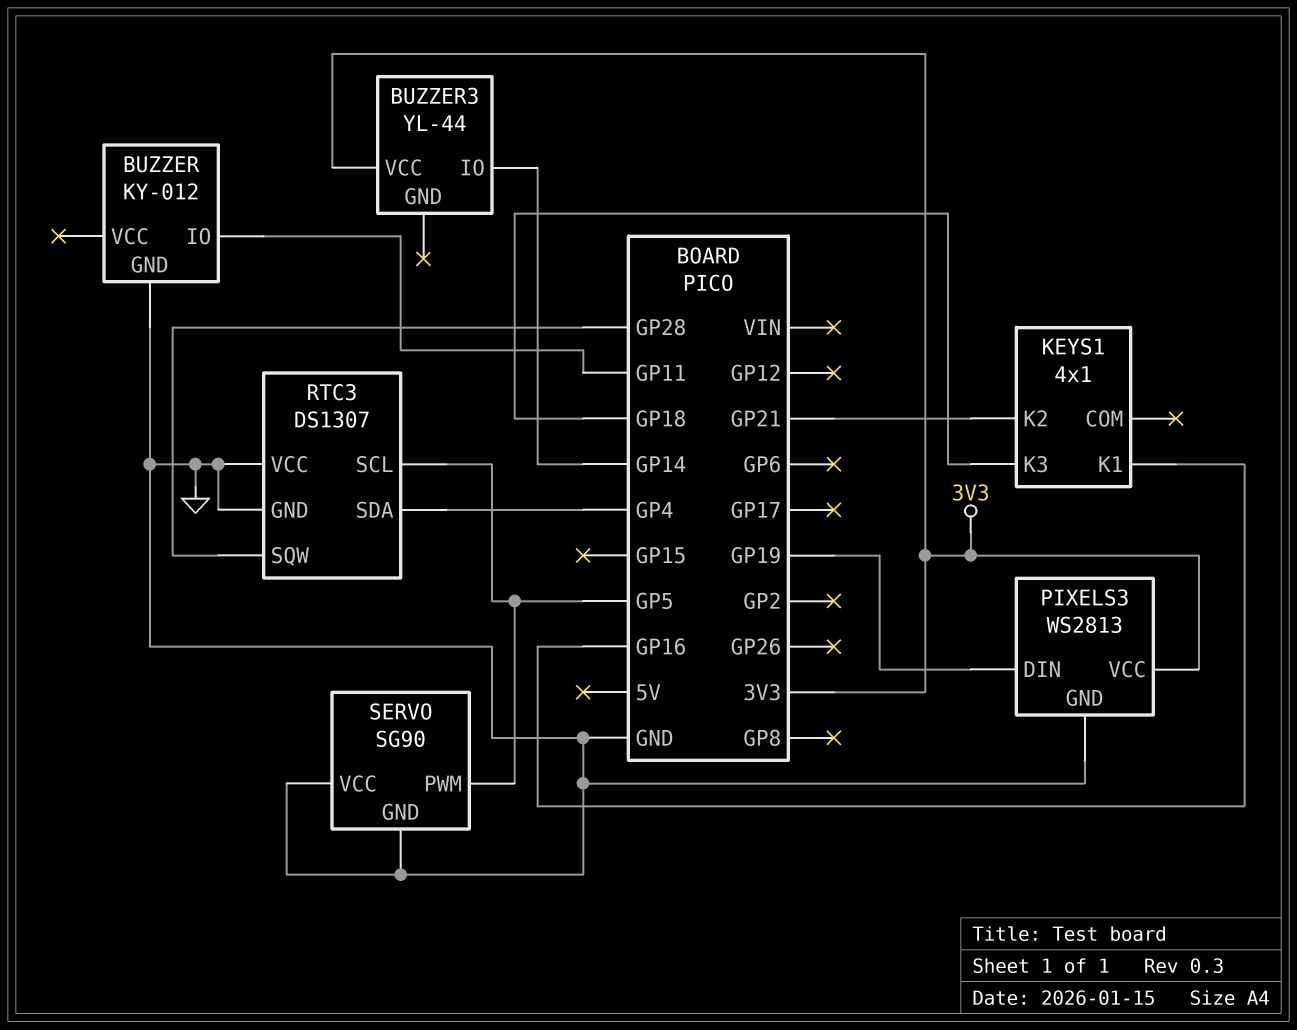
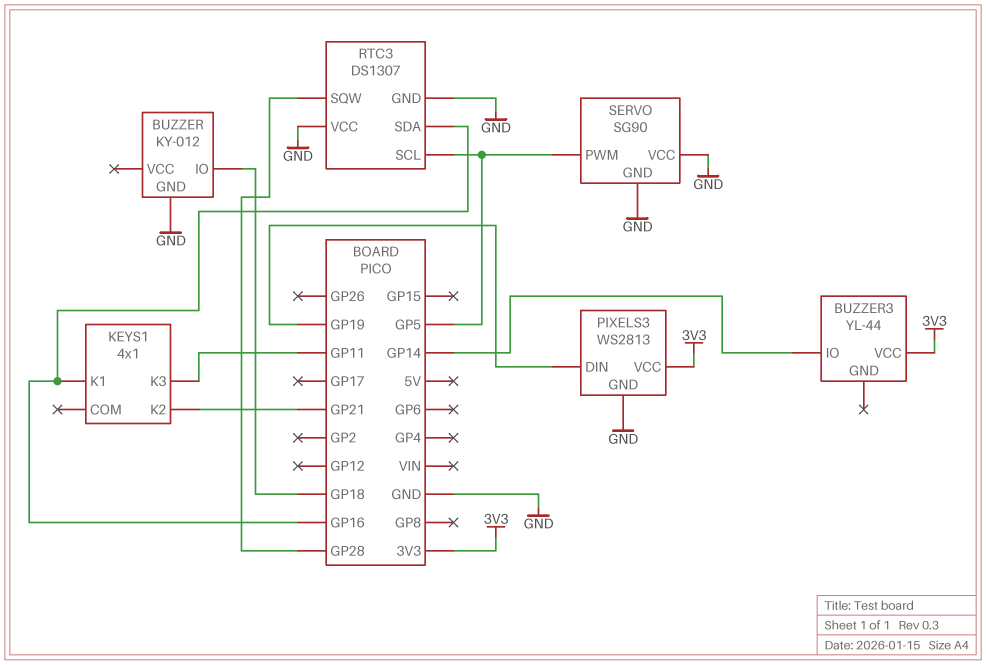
BUZZER pin IO: GP11 -> GP18
KEYS1 pin K3: GP18 -> GP11
RTC3 pin SDA: GP4 -> GP16

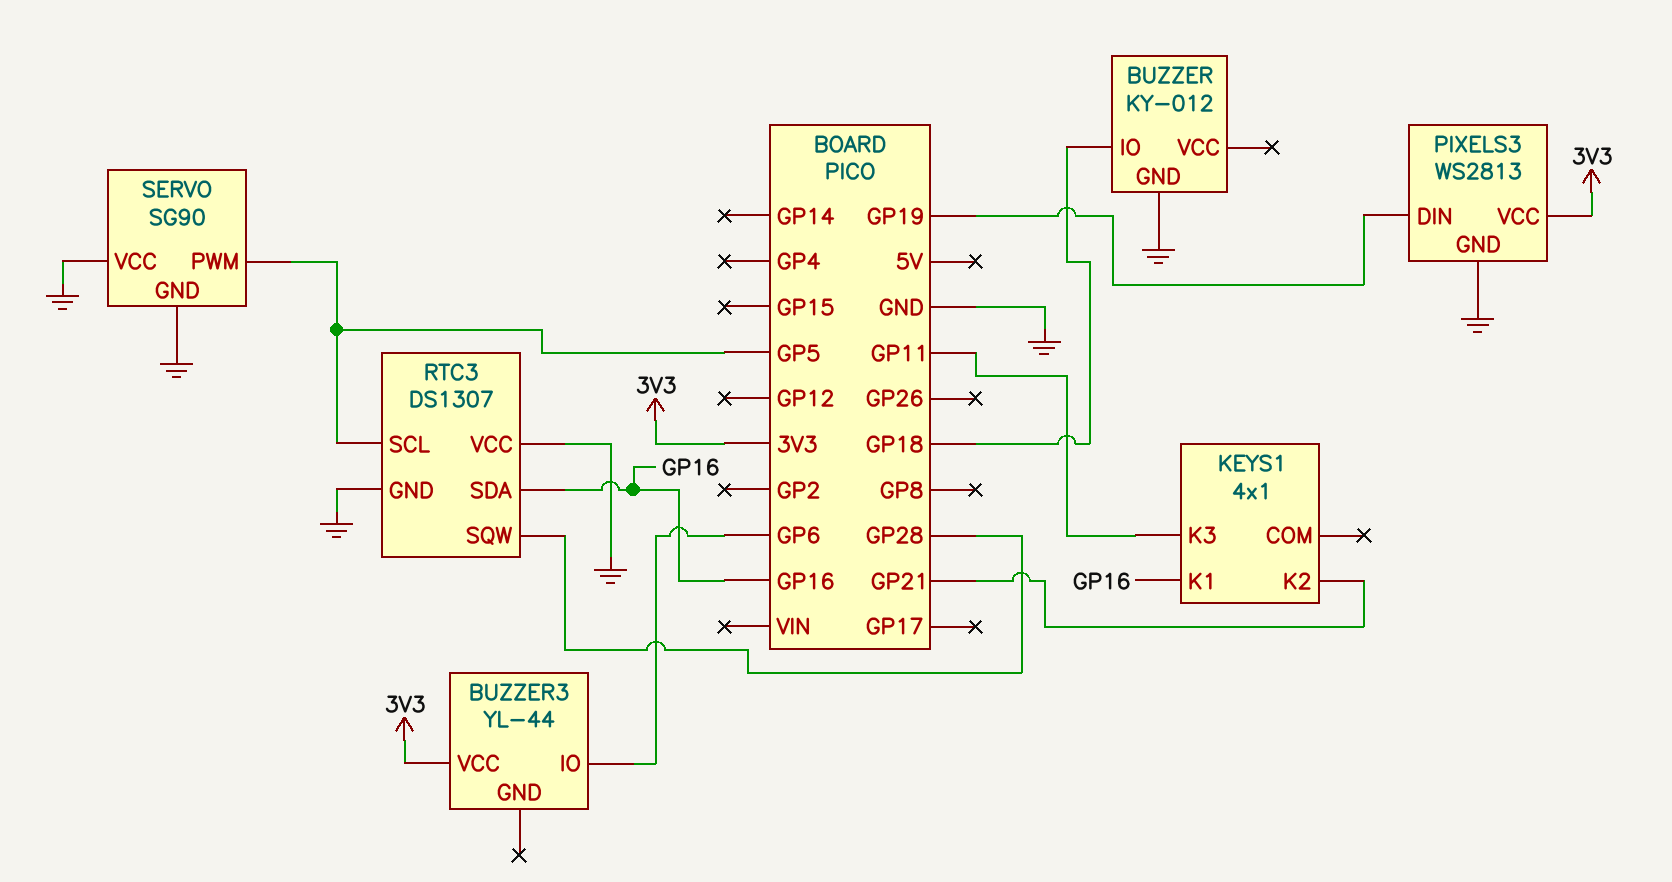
BUZZER3 pin IO: GP14 -> GP6

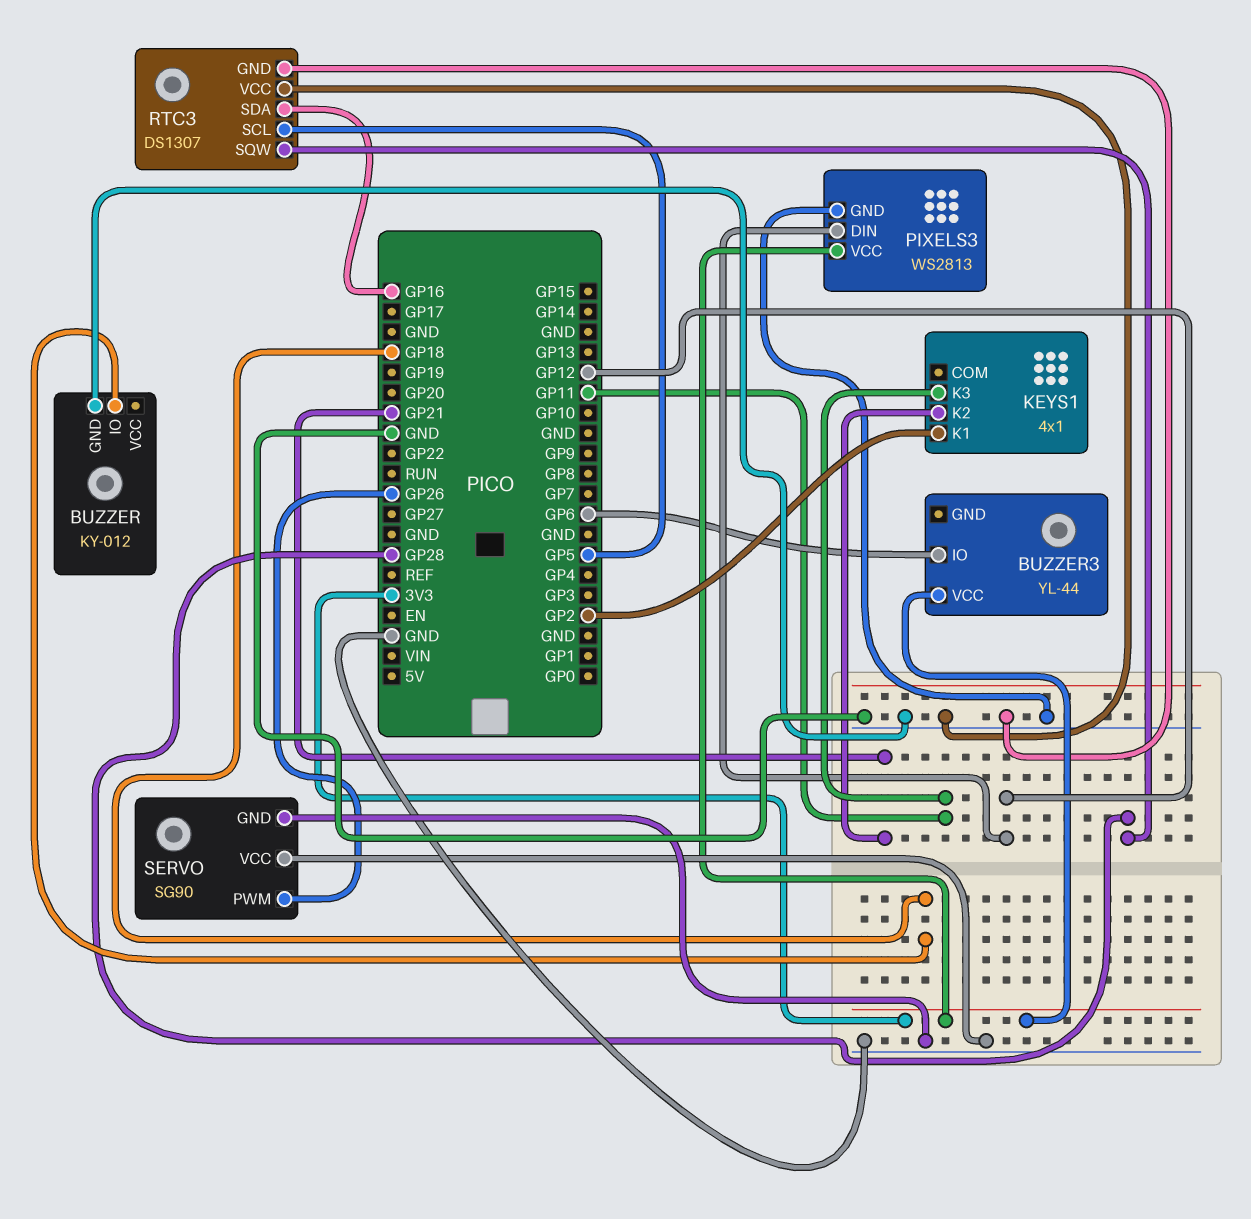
KEYS1 pin K1: GP16 -> GP2
PIXELS3 pin DIN: GP19 -> GP12
SERVO pin PWM: GP5 -> GP26

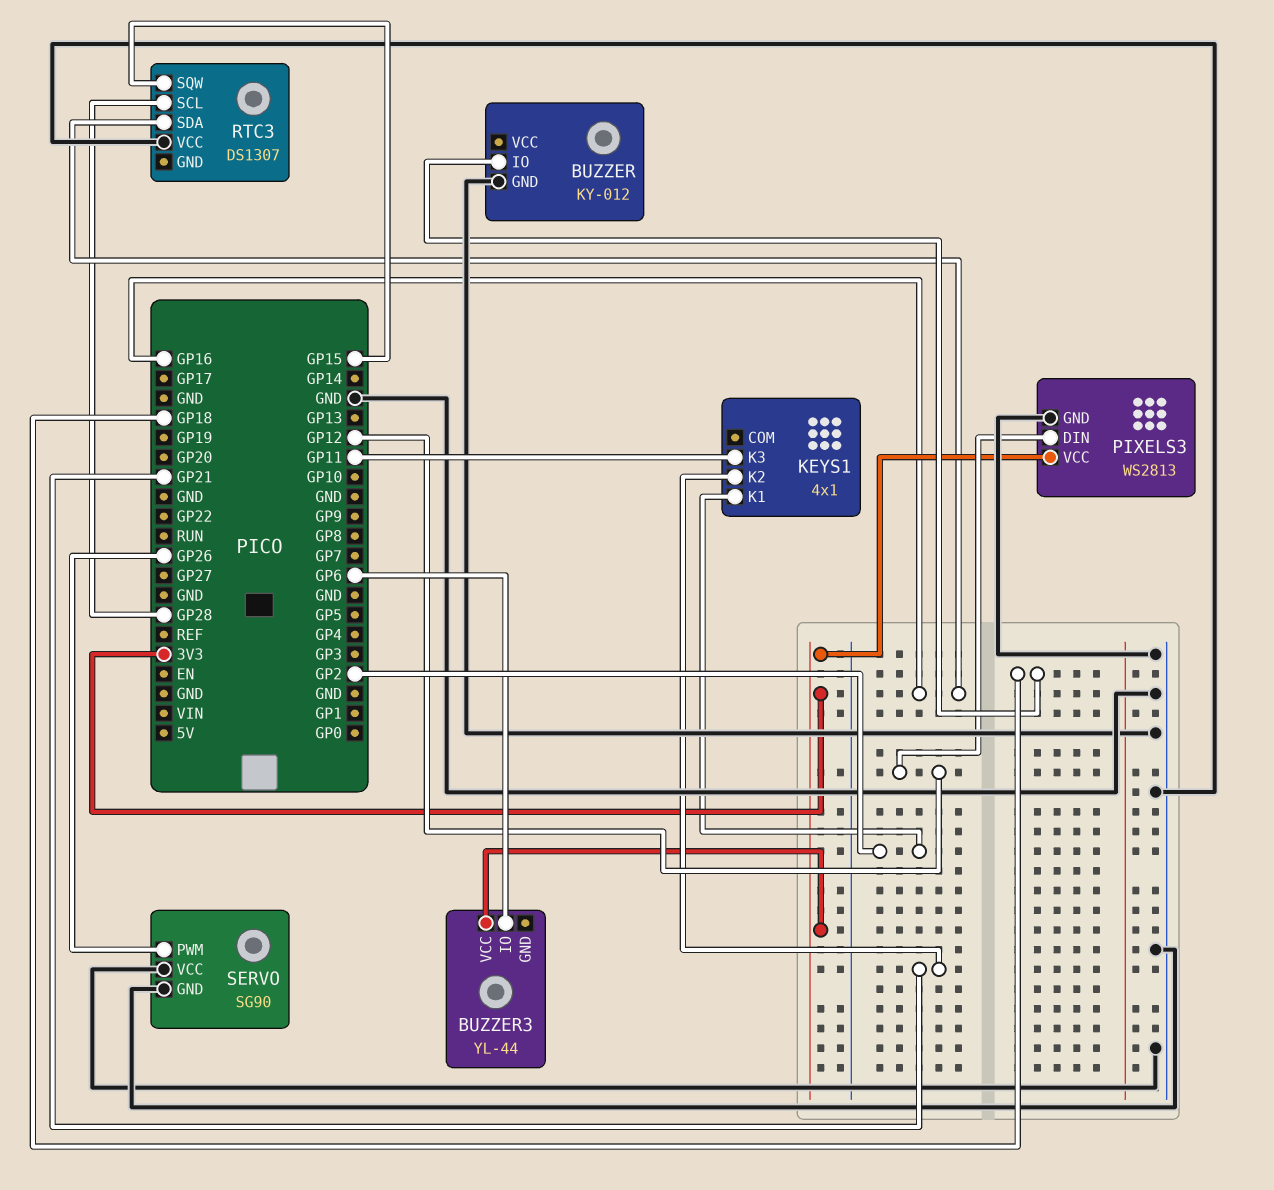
RTC3 pin GND: GND -> none
RTC3 pin SCL: GP5 -> GP28
RTC3 pin SQW: GP28 -> GP15

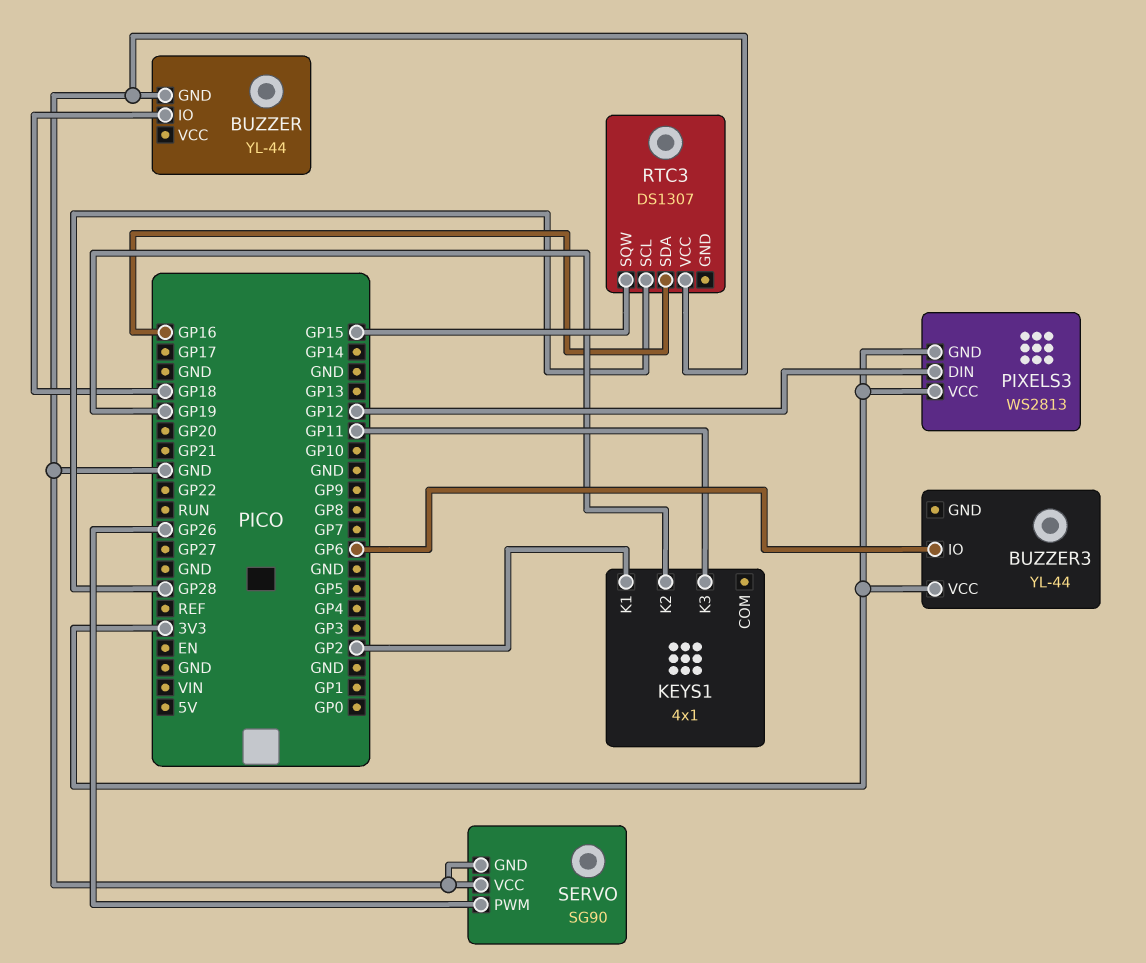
BUZZER: KY-012 -> YL-44
KEYS1 pin K2: GP21 -> GP19
PIXELS3 pin GND: GND -> 3V3

